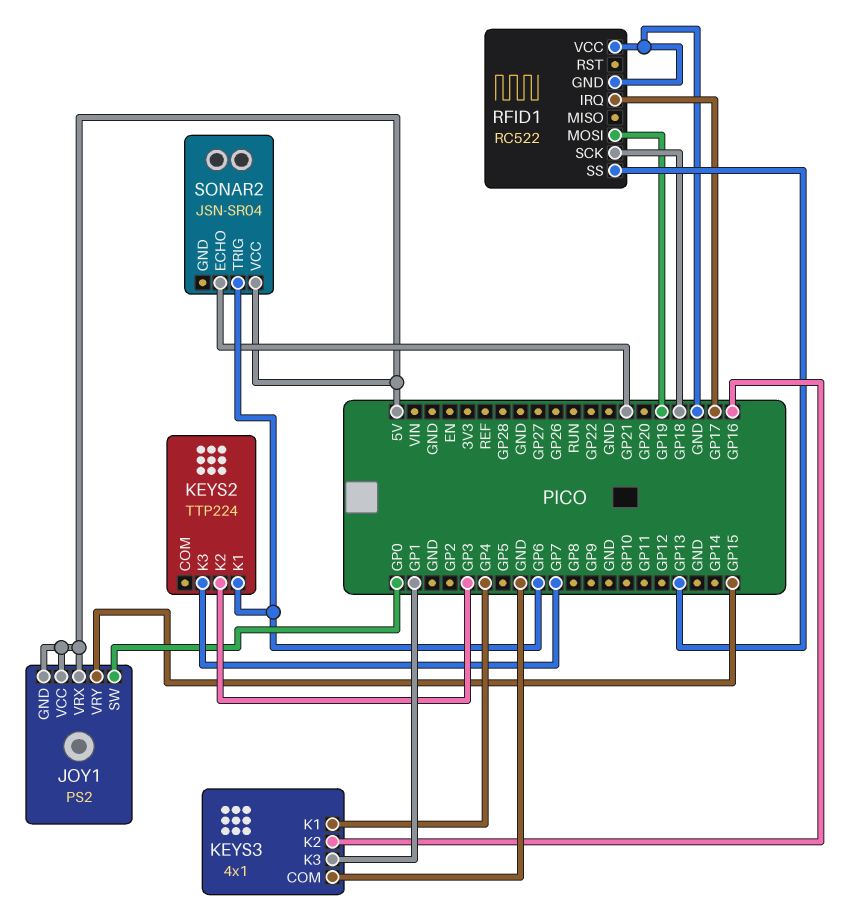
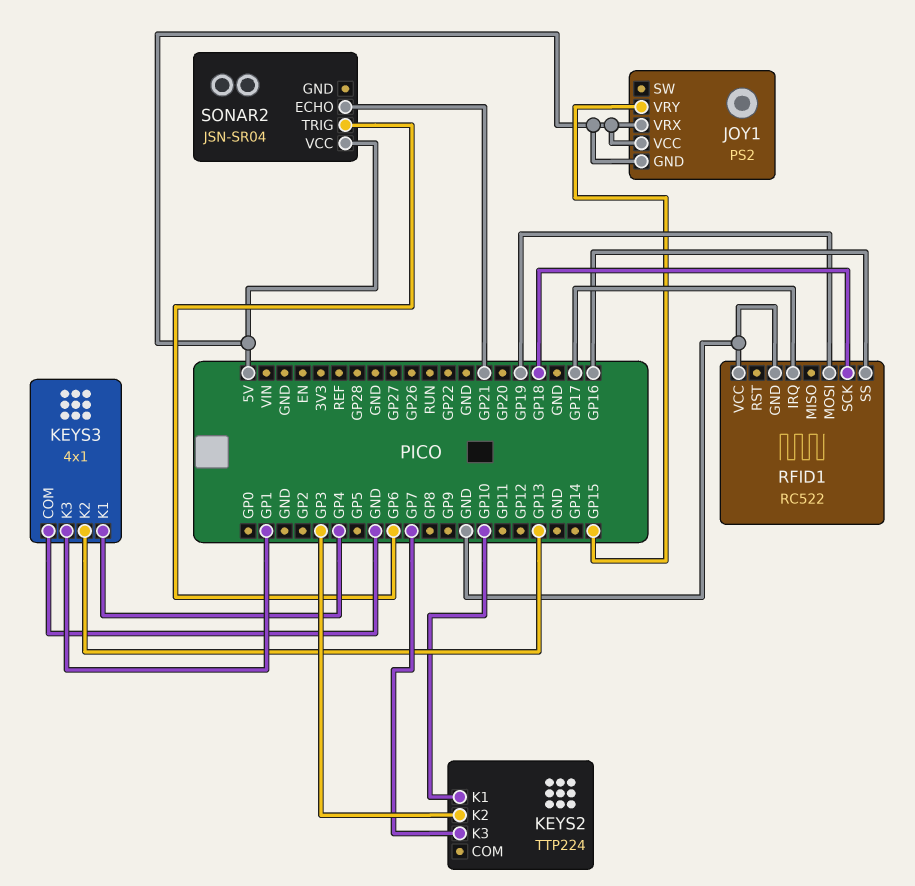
JOY1 pin SW: GP0 -> none
KEYS2 pin K1: GP6 -> GP10
KEYS3 pin K2: GP16 -> GP13
RFID1 pin SS: GP13 -> GP16

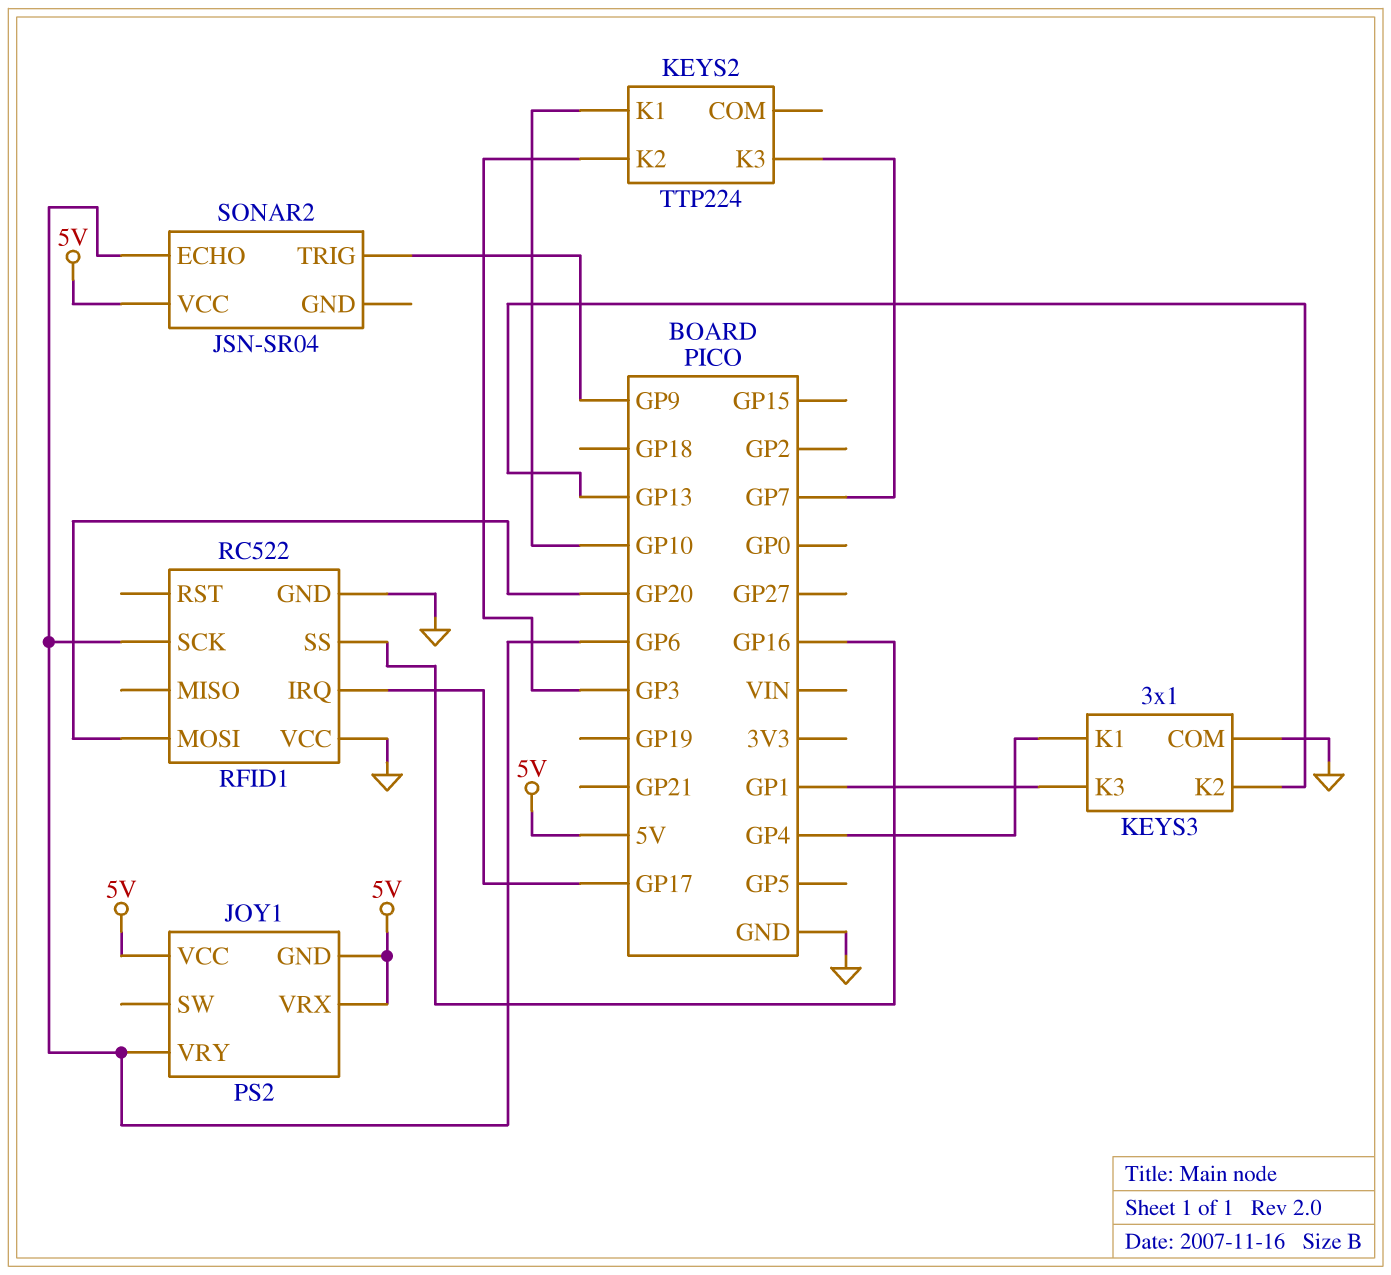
JOY1 pin VRY: GP15 -> GP6
KEYS3: 4x1 -> 3x1
RFID1 pin MOSI: GP19 -> GP20
RFID1 pin SCK: GP18 -> GP6
SONAR2 pin ECHO: GP21 -> GP6
SONAR2 pin TRIG: GP6 -> GP9

